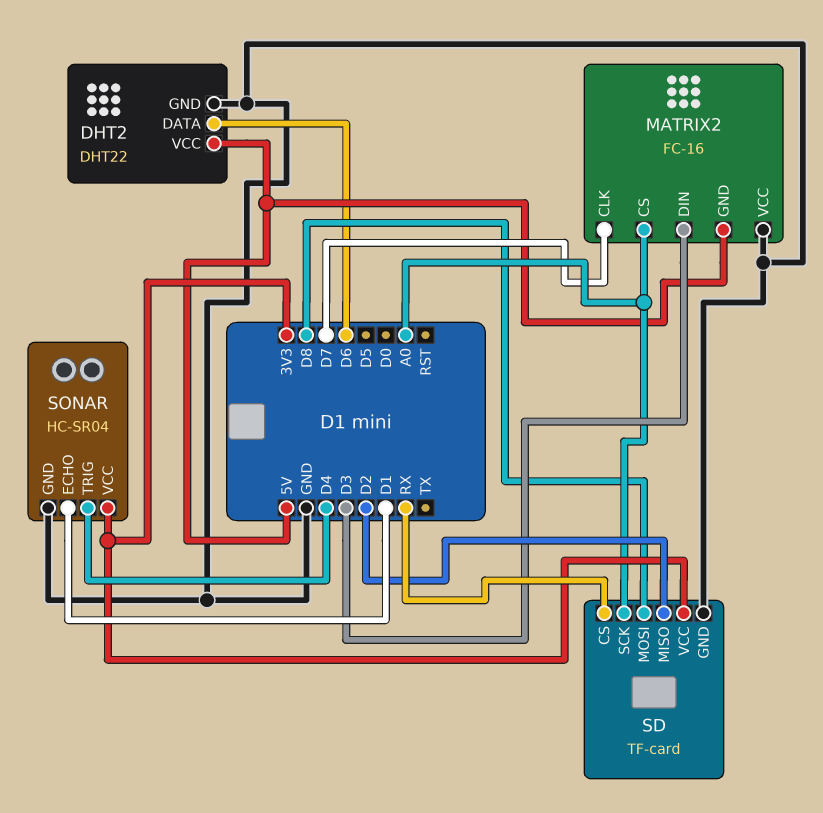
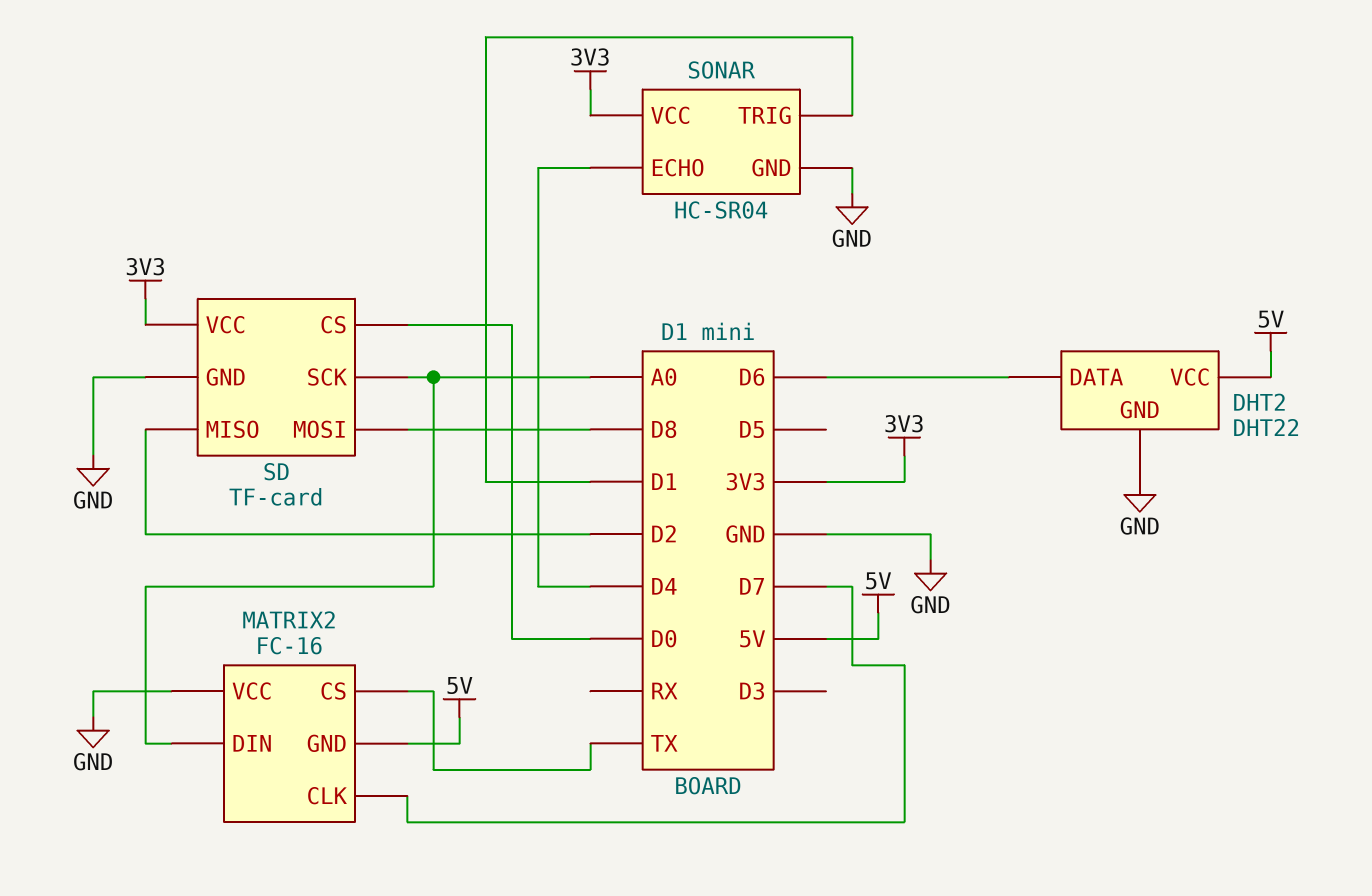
MATRIX2 pin CS: A0 -> TX
MATRIX2 pin DIN: D3 -> A0
SD pin CS: RX -> D0
SONAR pin ECHO: D1 -> D4
SONAR pin TRIG: D4 -> D1

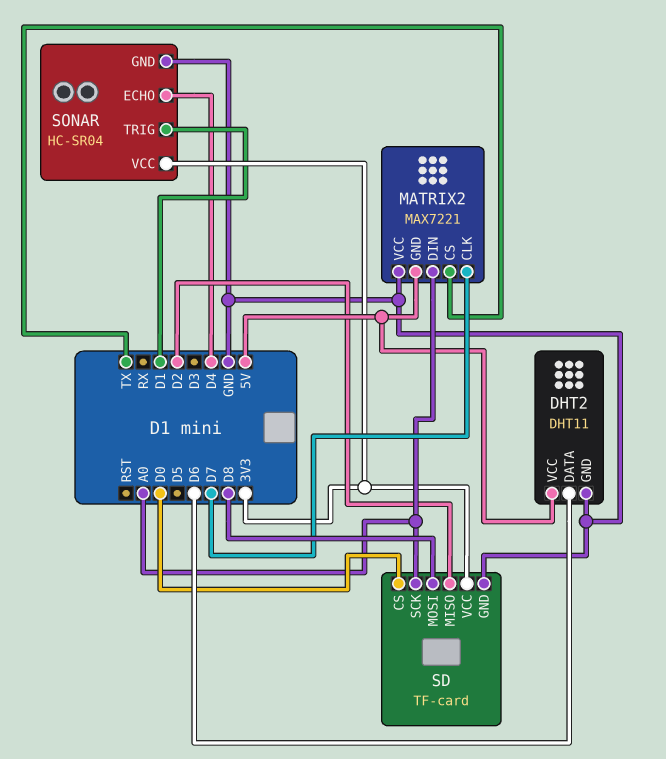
DHT2: DHT22 -> DHT11
MATRIX2: FC-16 -> MAX7221

